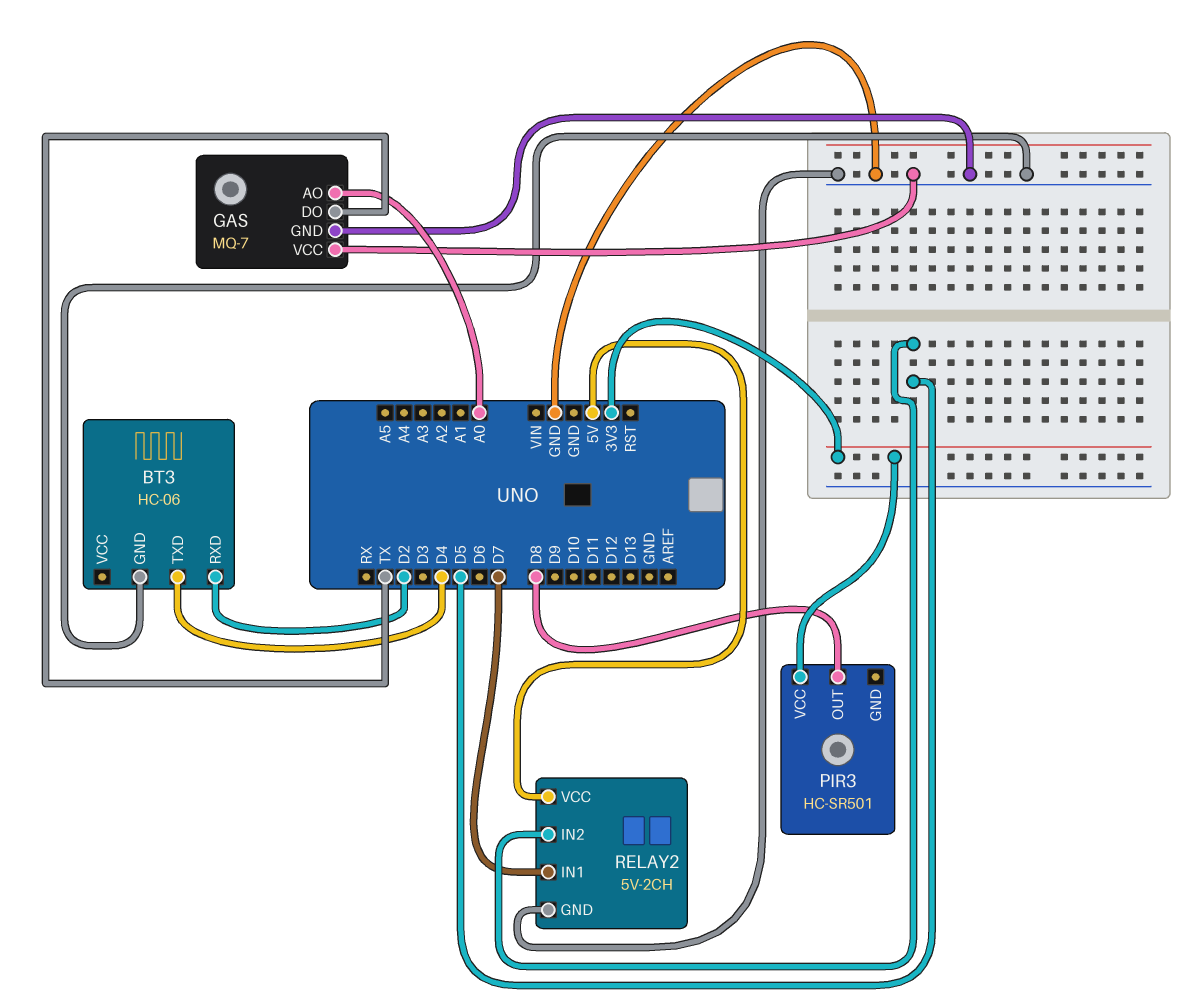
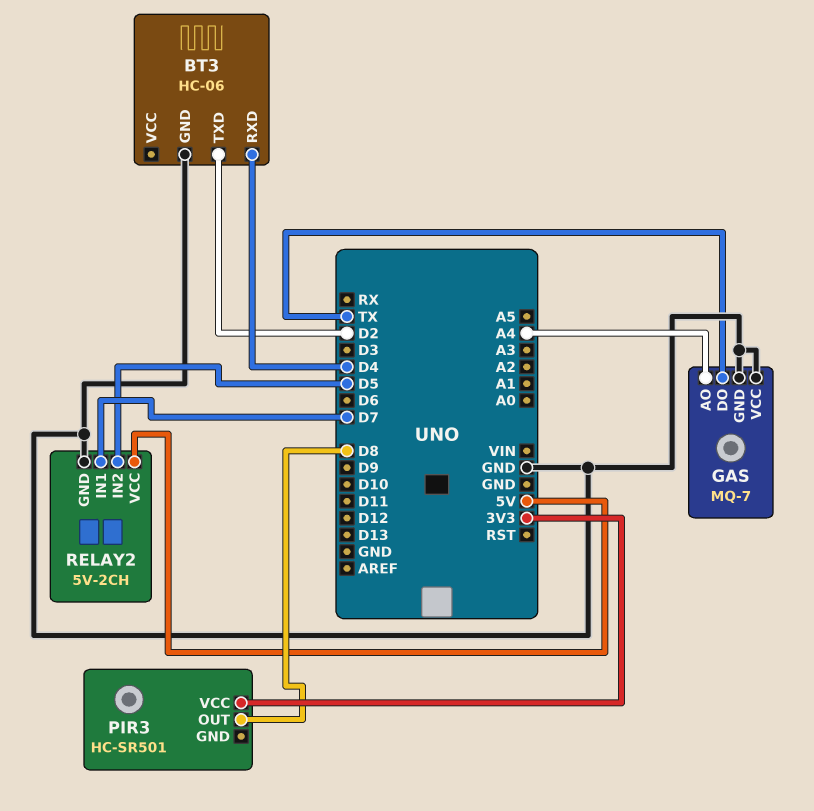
BT3 pin RXD: D2 -> D4
BT3 pin TXD: D4 -> D2
GAS pin AO: A0 -> A4

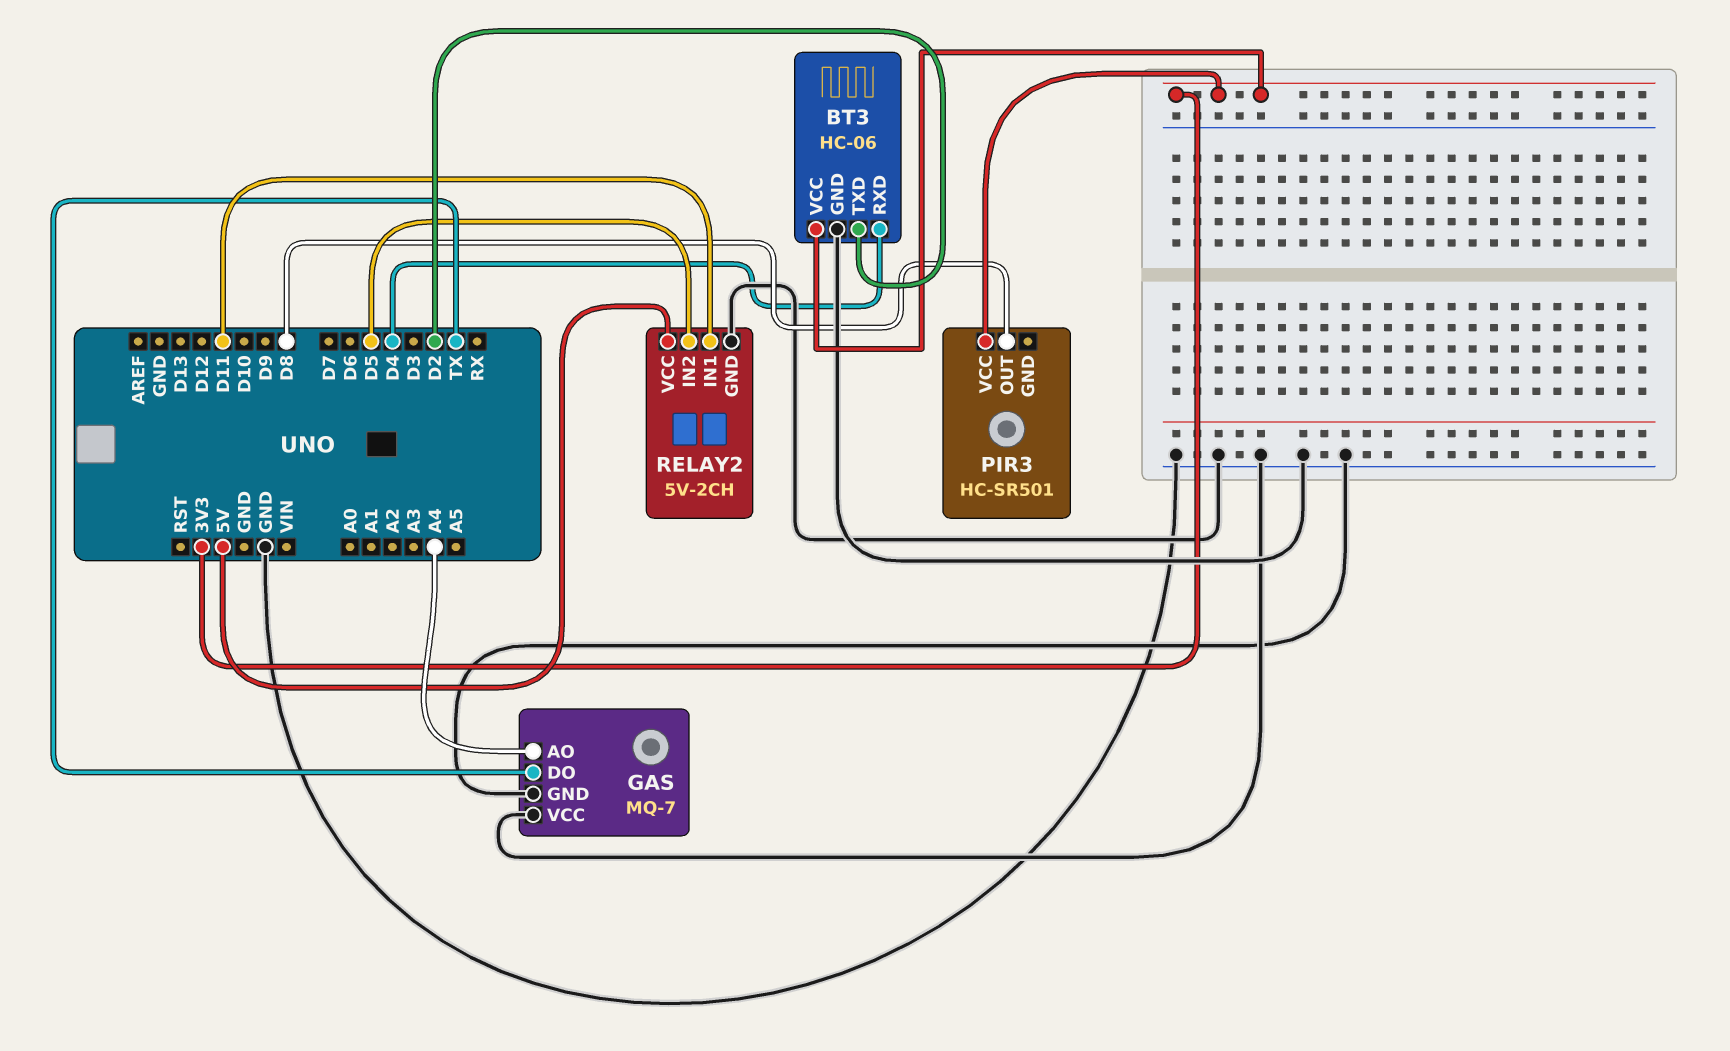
BT3 pin VCC: none -> 3V3
RELAY2 pin IN1: D7 -> D11

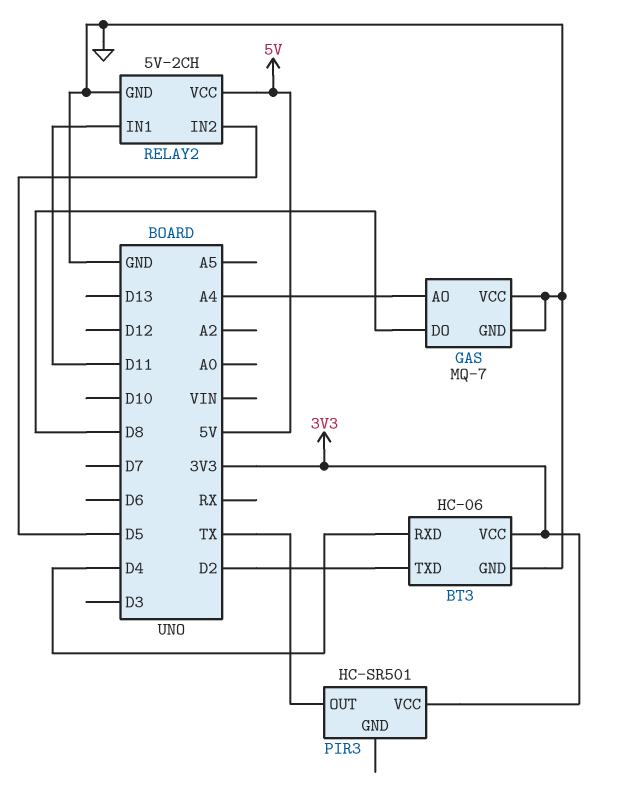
GAS pin DO: TX -> D8
PIR3 pin OUT: D8 -> TX

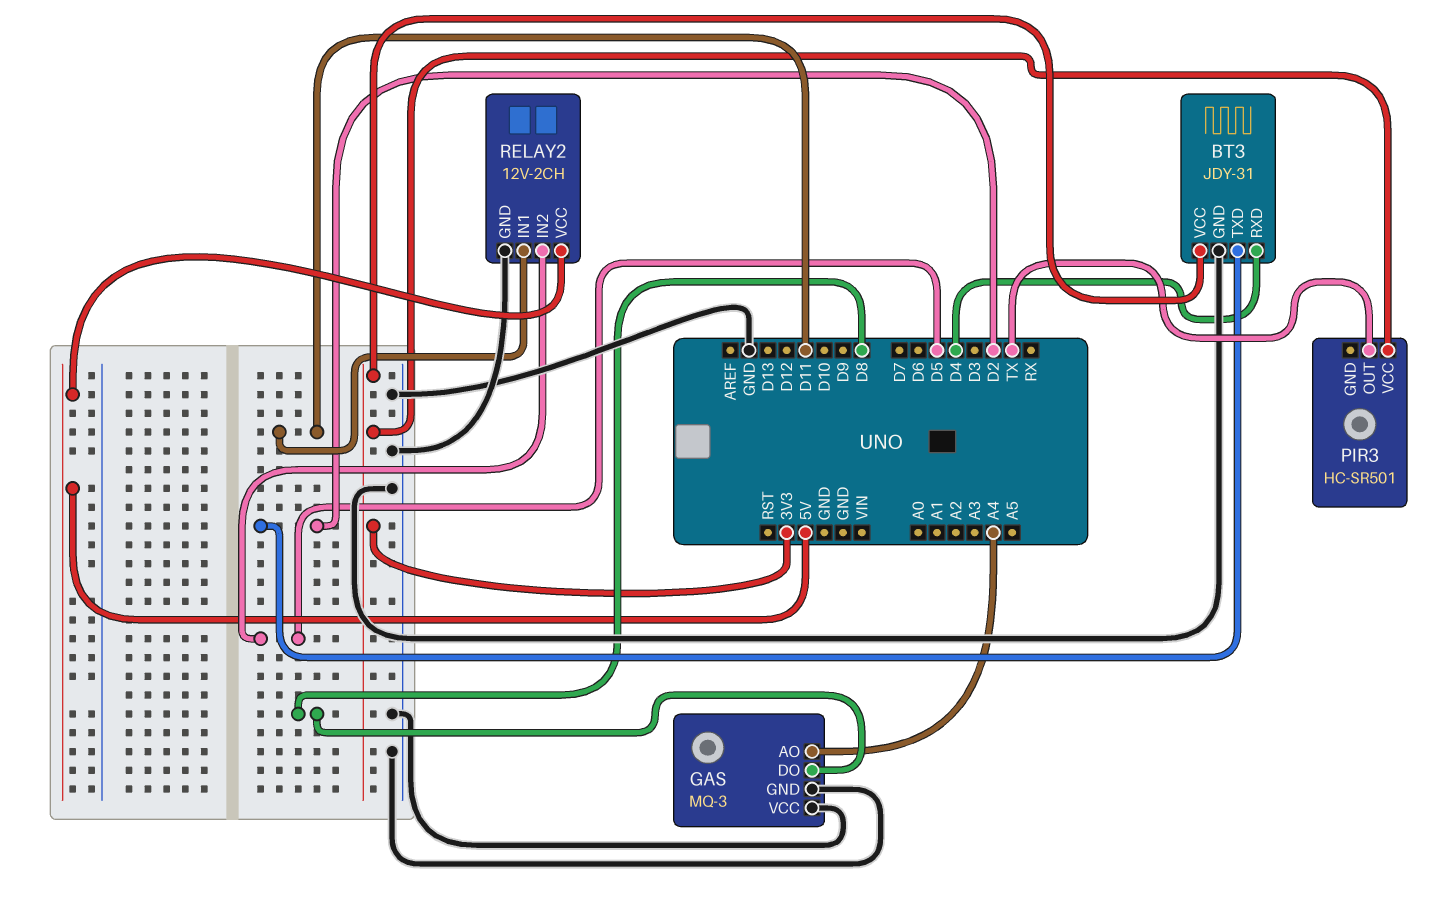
BT3: HC-06 -> JDY-31
GAS: MQ-7 -> MQ-3
RELAY2: 5V-2CH -> 12V-2CH

